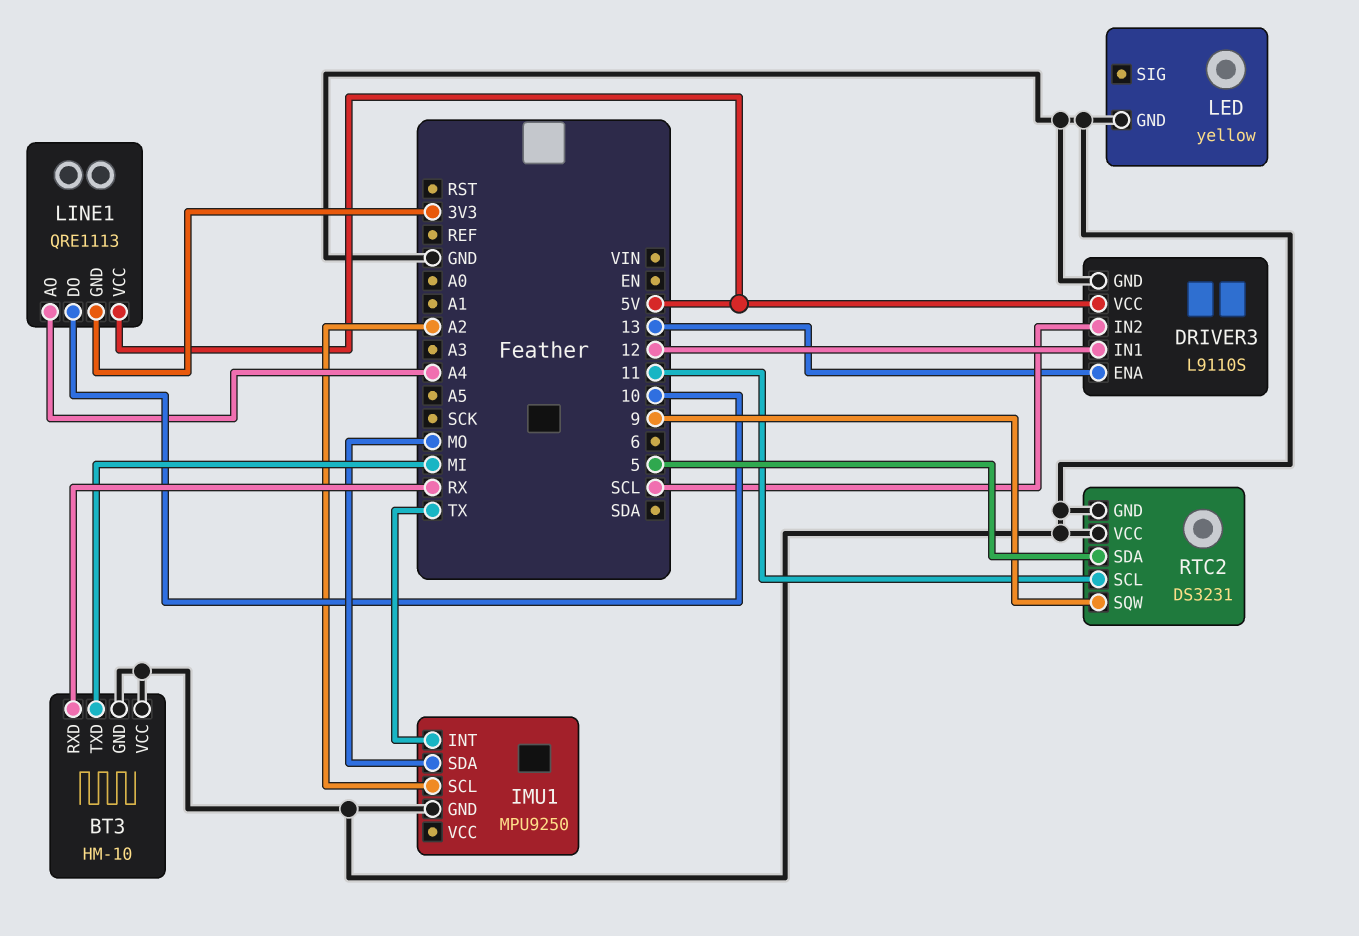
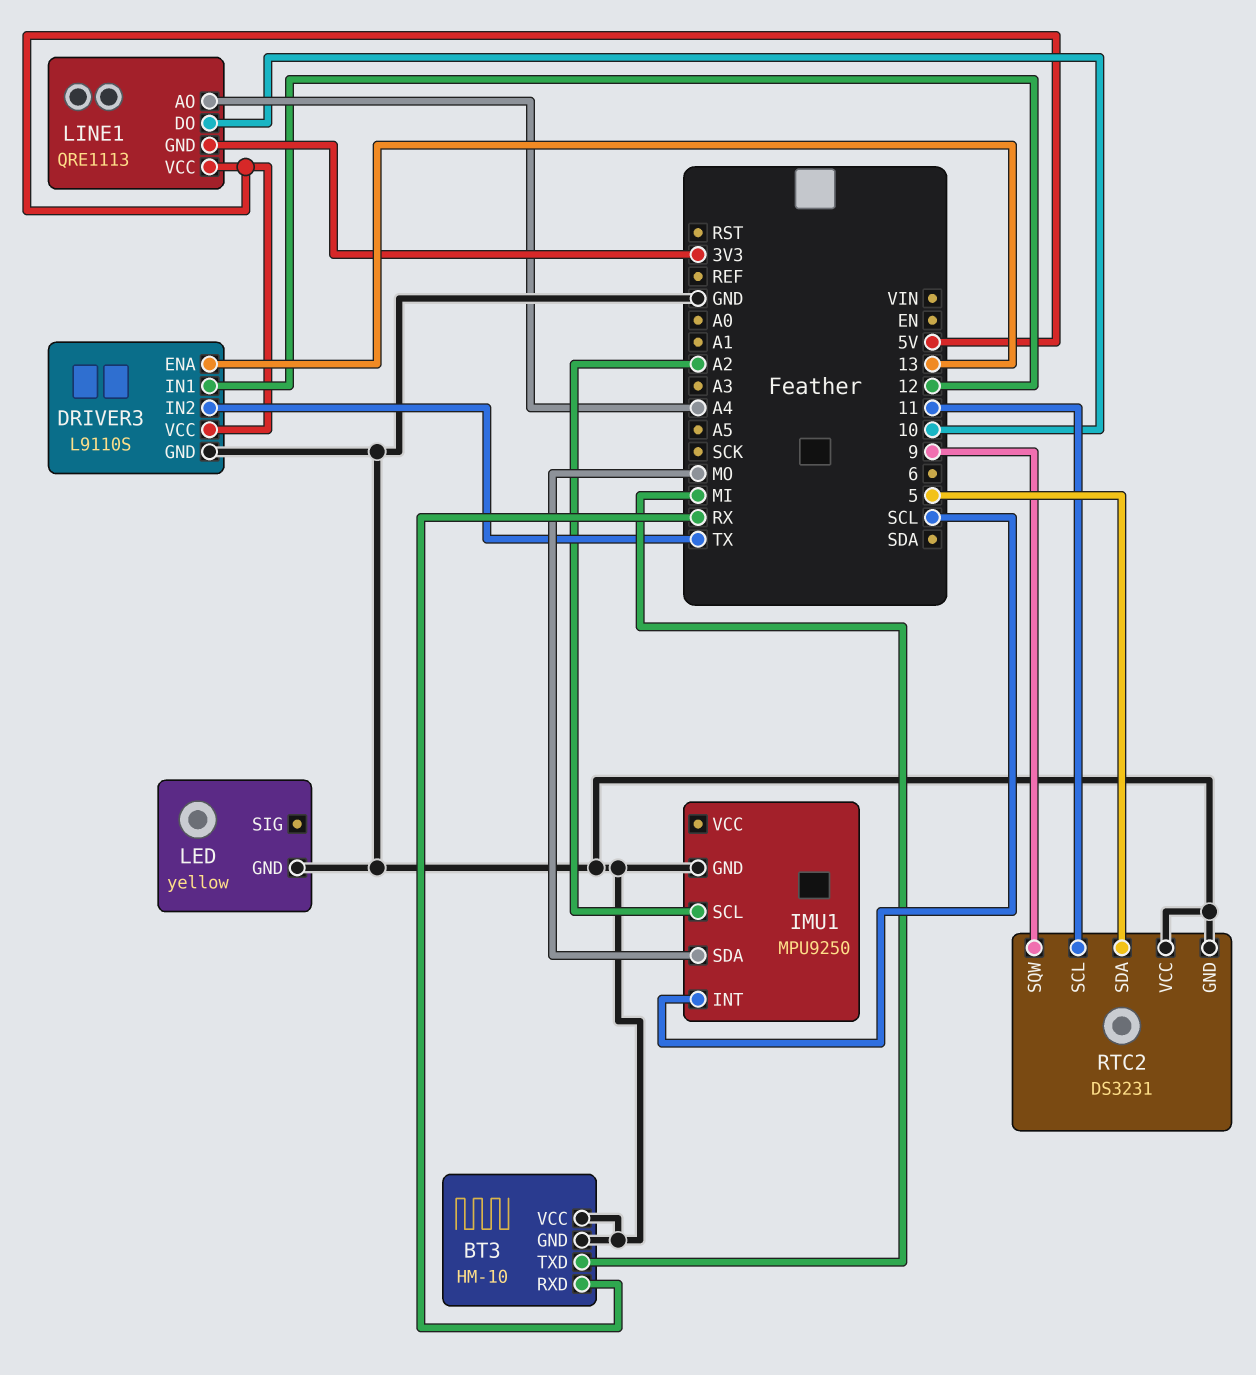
DRIVER3 pin IN2: SCL -> TX
IMU1 pin INT: TX -> SCL

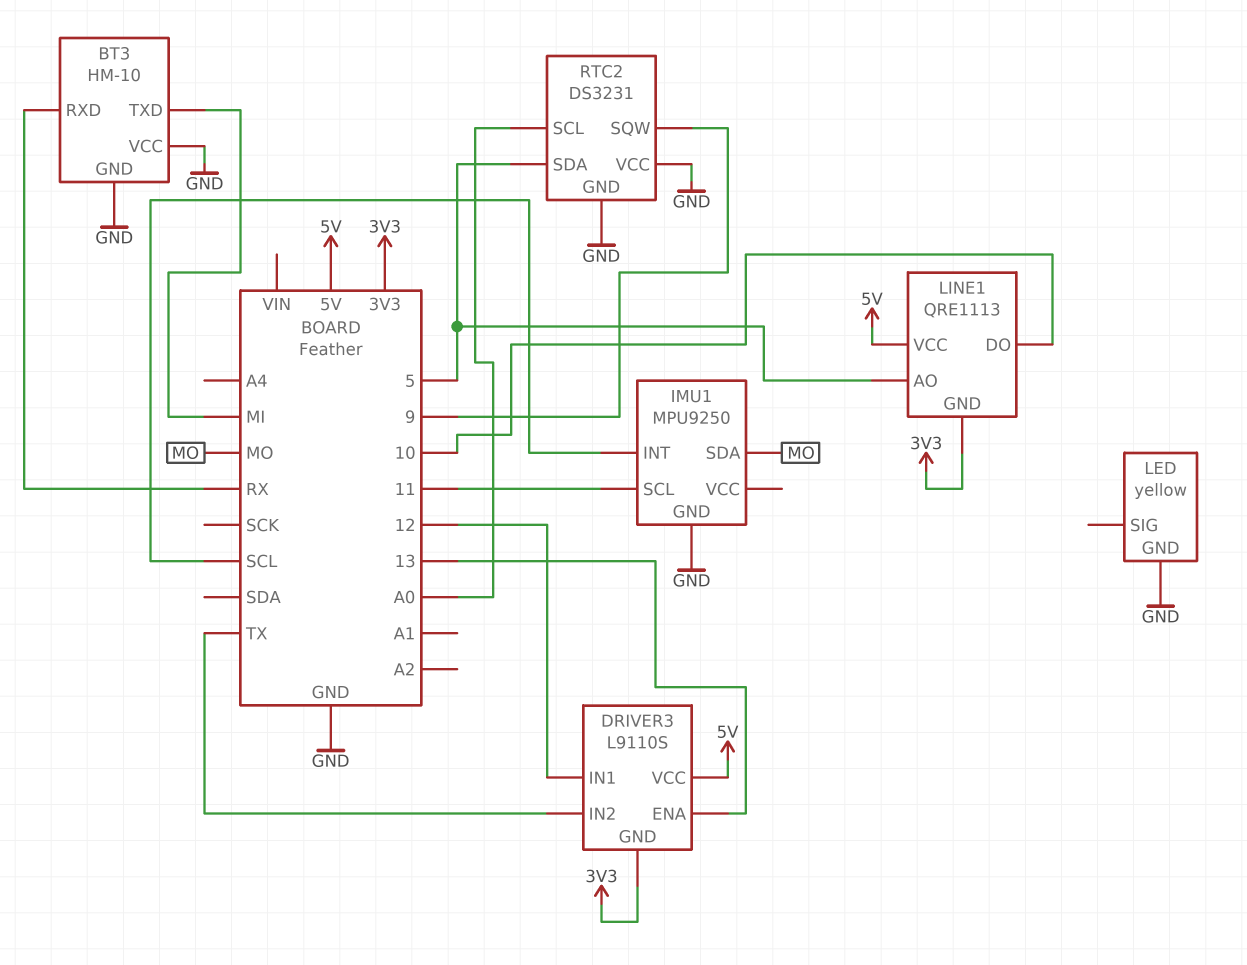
DRIVER3 pin GND: GND -> 3V3
IMU1 pin SCL: A2 -> 11
LINE1 pin AO: A4 -> 5
RTC2 pin SCL: 11 -> A0

